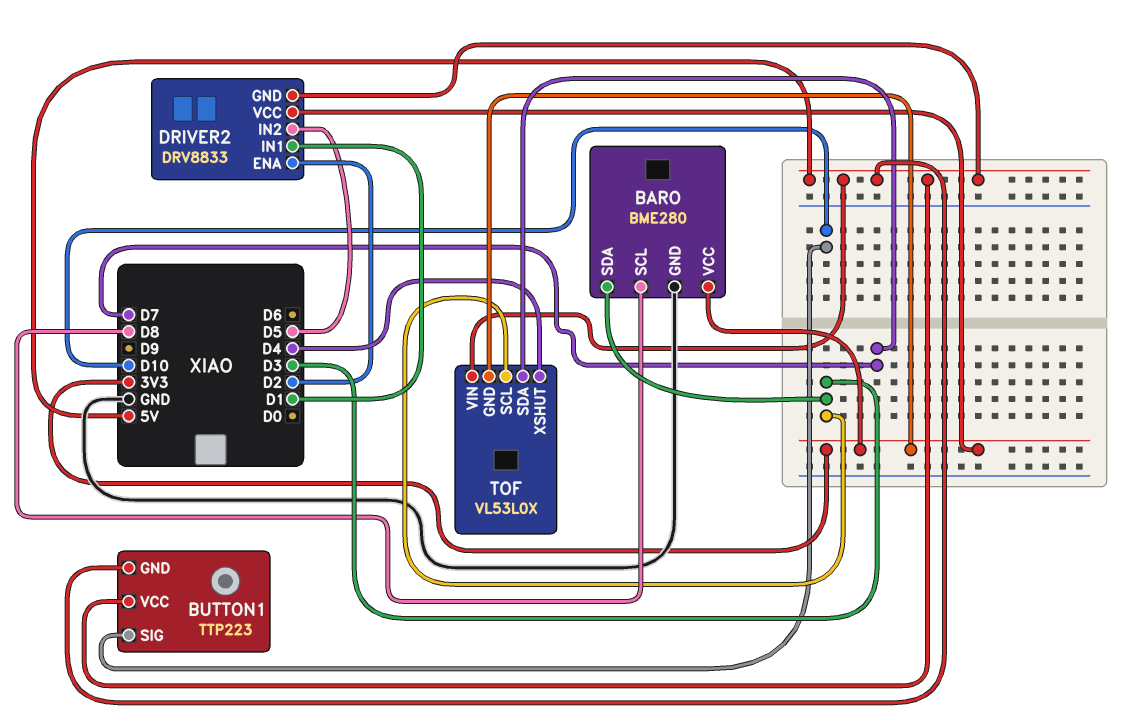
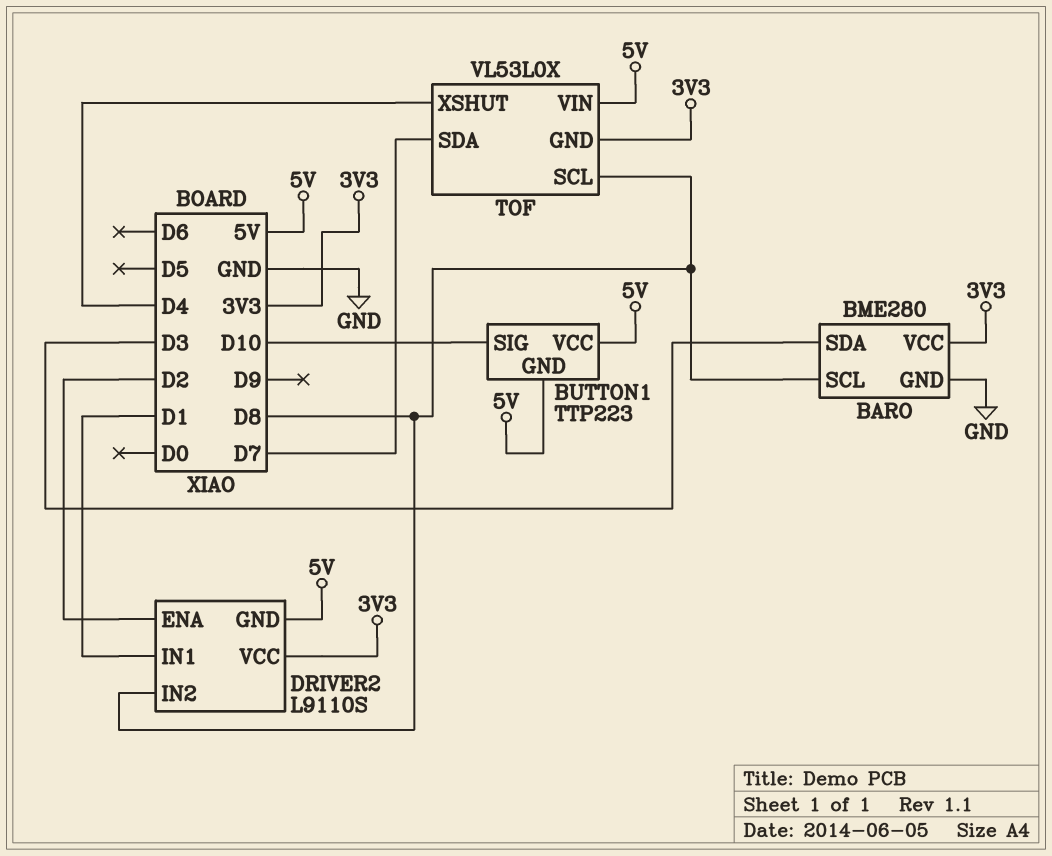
DRIVER2: DRV8833 -> L9110S
DRIVER2 pin IN2: D5 -> D8
TOF pin SCL: D3 -> D8

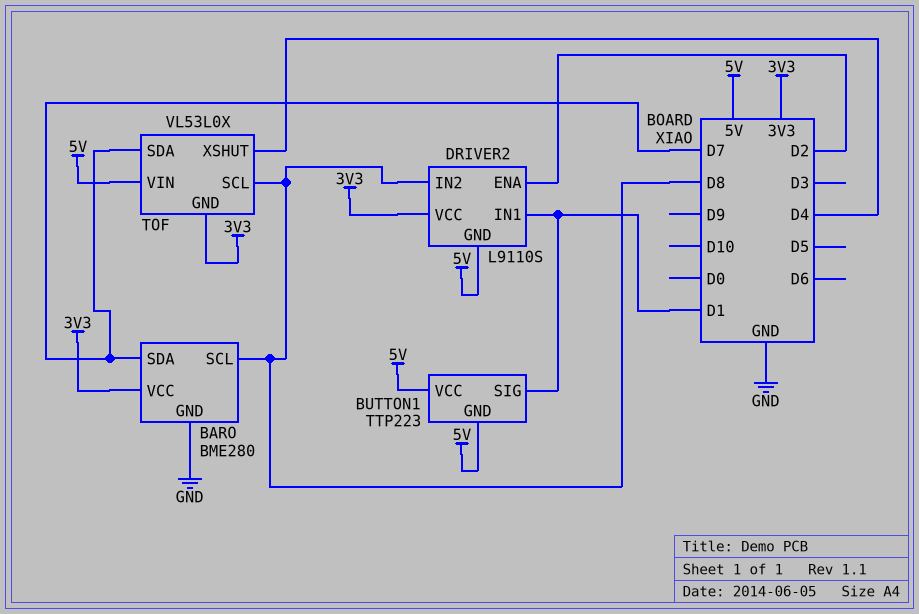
BARO pin SDA: D3 -> D7
BUTTON1 pin SIG: D10 -> D1

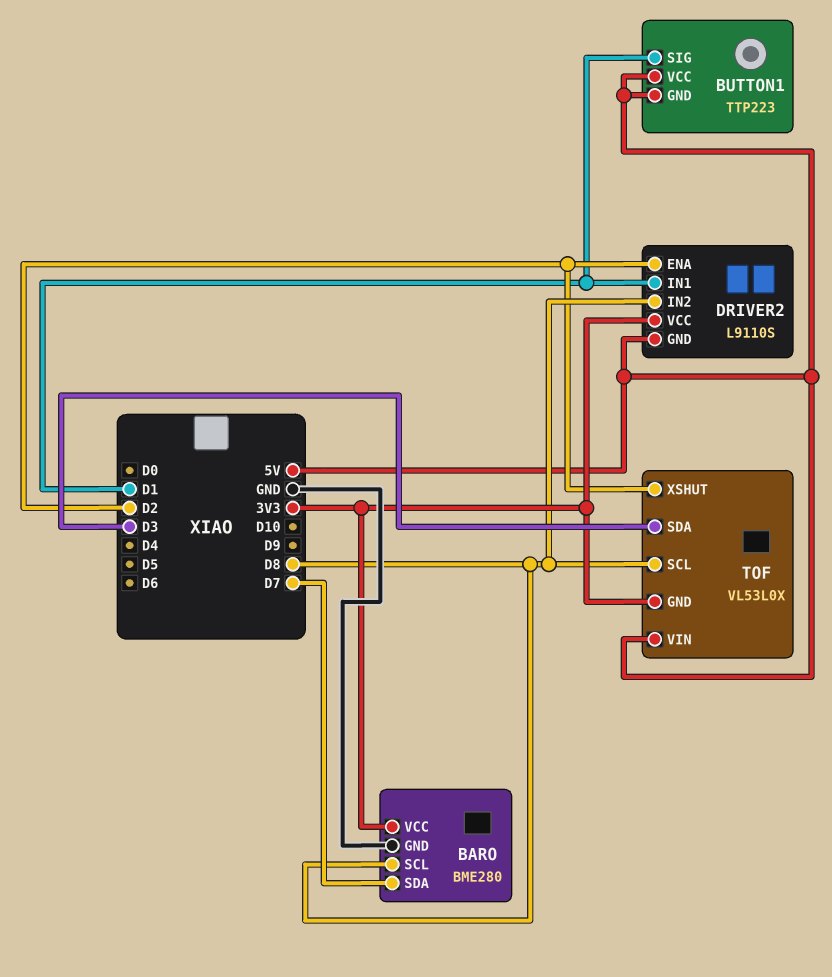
TOF pin SDA: D7 -> D3
TOF pin XSHUT: D4 -> D2

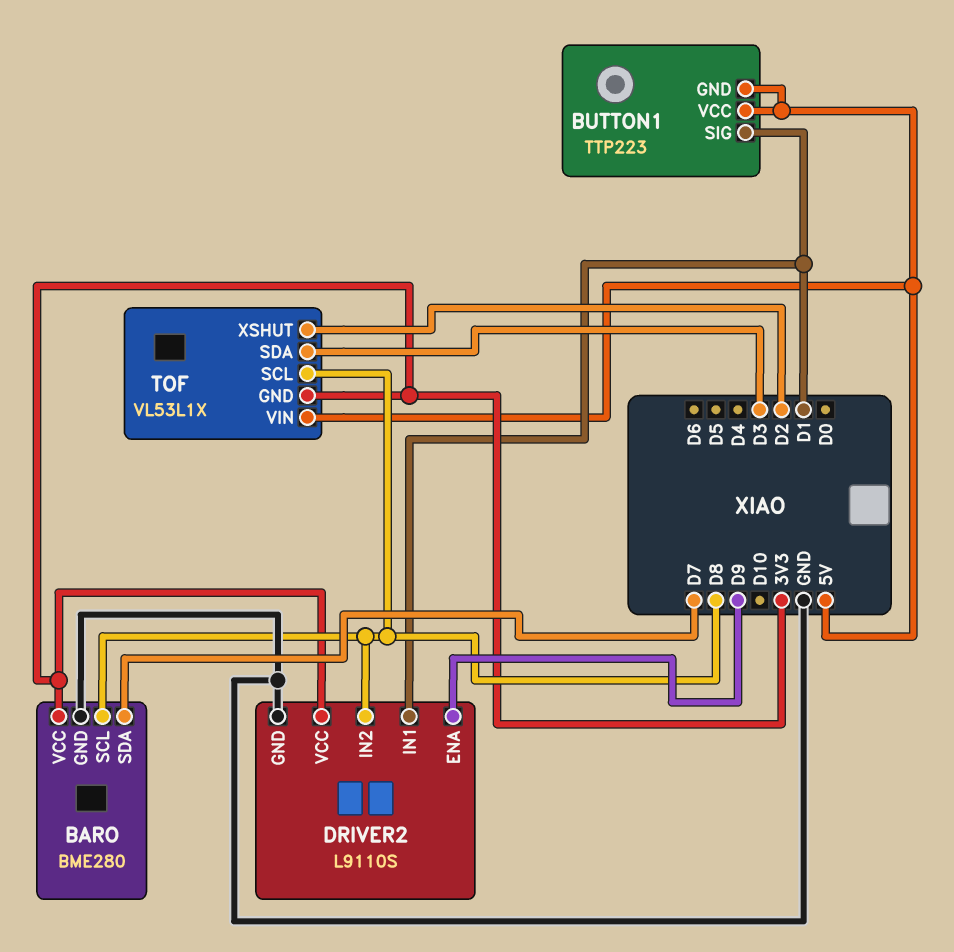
DRIVER2 pin ENA: D2 -> D9
DRIVER2 pin GND: 5V -> GND
TOF: VL53L0X -> VL53L1X

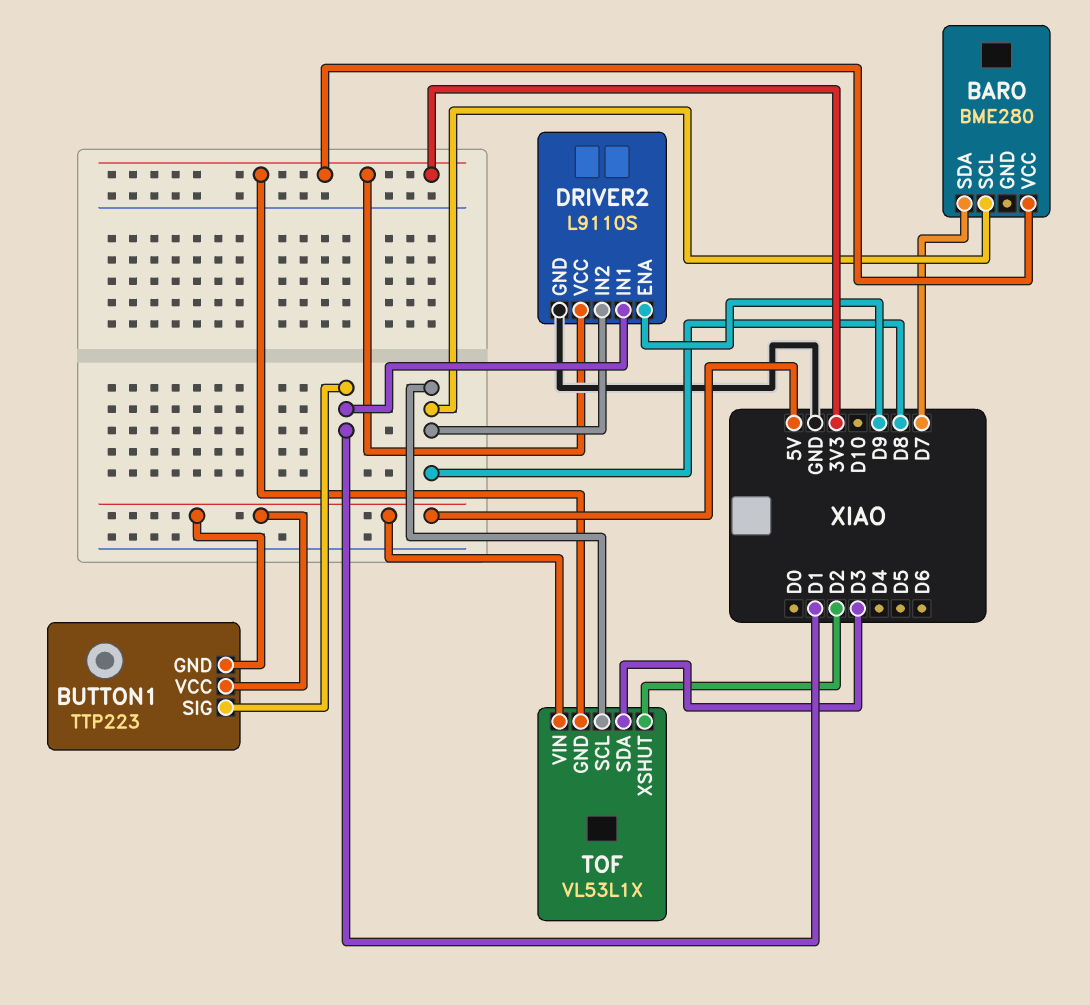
BARO pin GND: GND -> none

